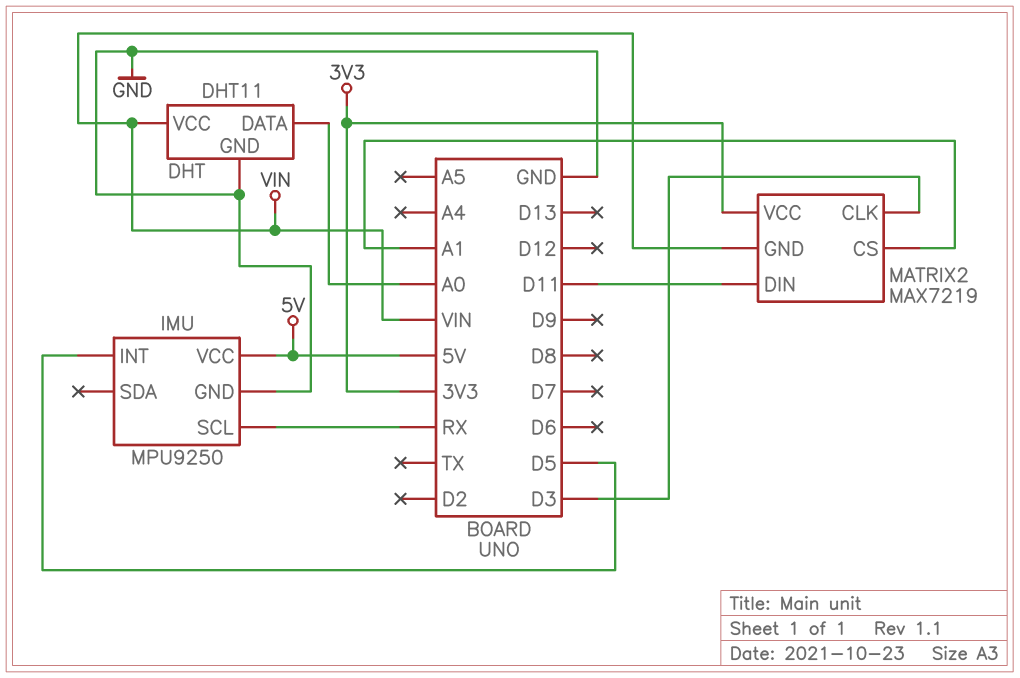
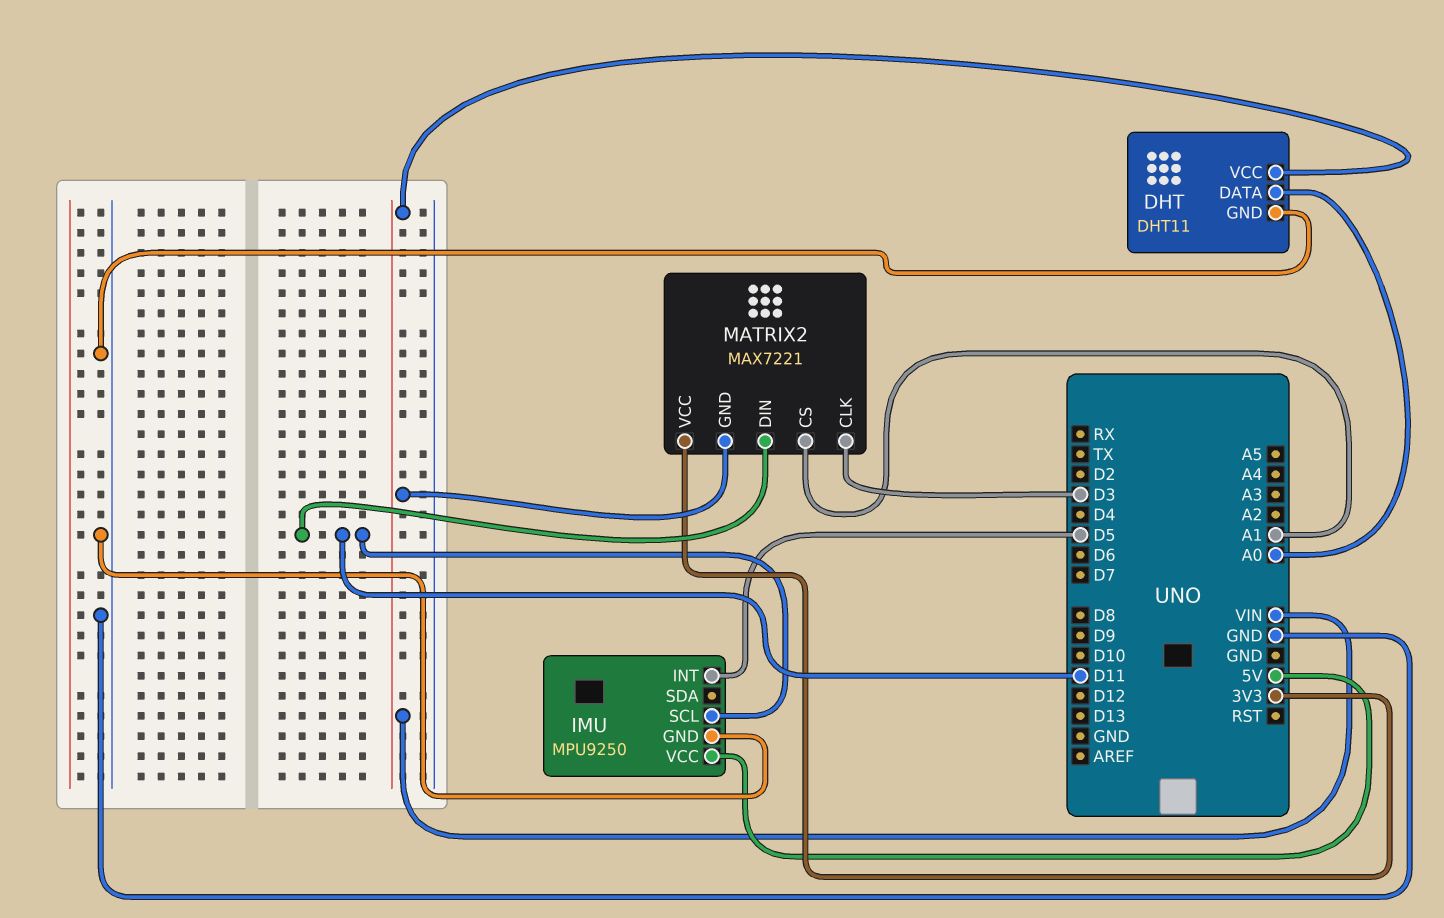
IMU pin SCL: RX -> D11
MATRIX2: MAX7219 -> MAX7221

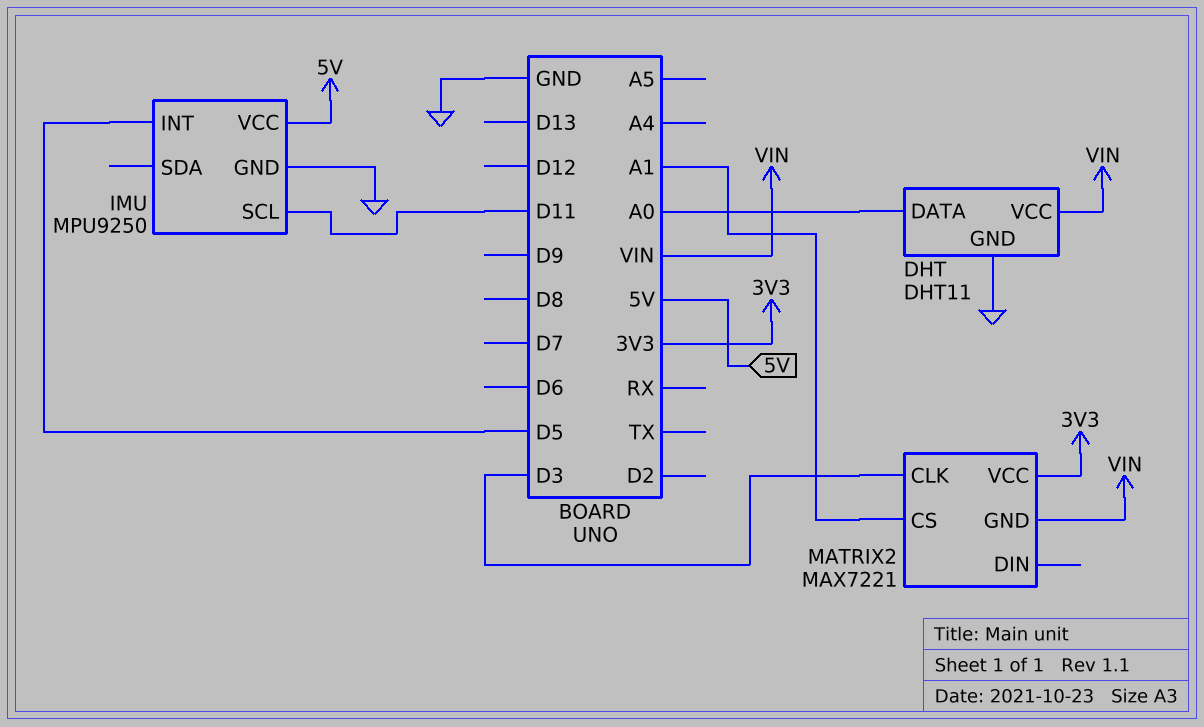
MATRIX2 pin DIN: D11 -> none

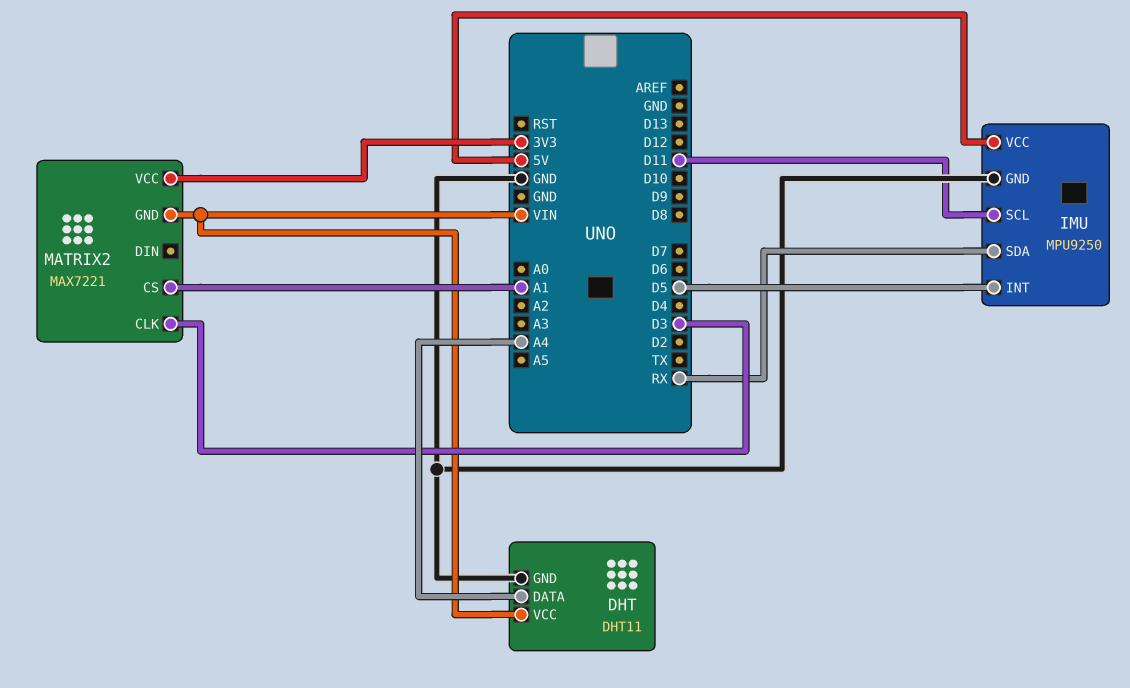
DHT pin DATA: A0 -> A4
IMU pin SDA: none -> RX

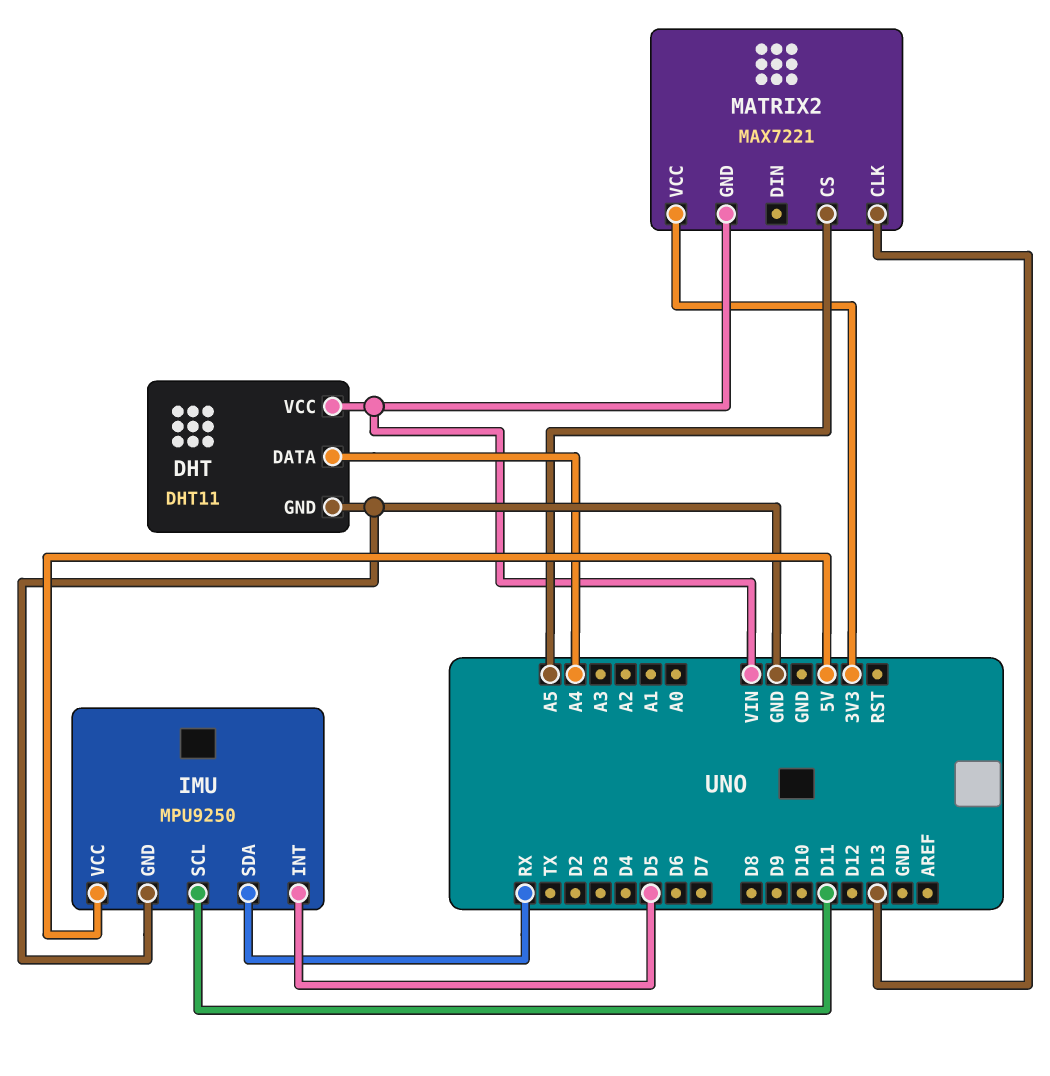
MATRIX2 pin CLK: D3 -> D13
MATRIX2 pin CS: A1 -> A5

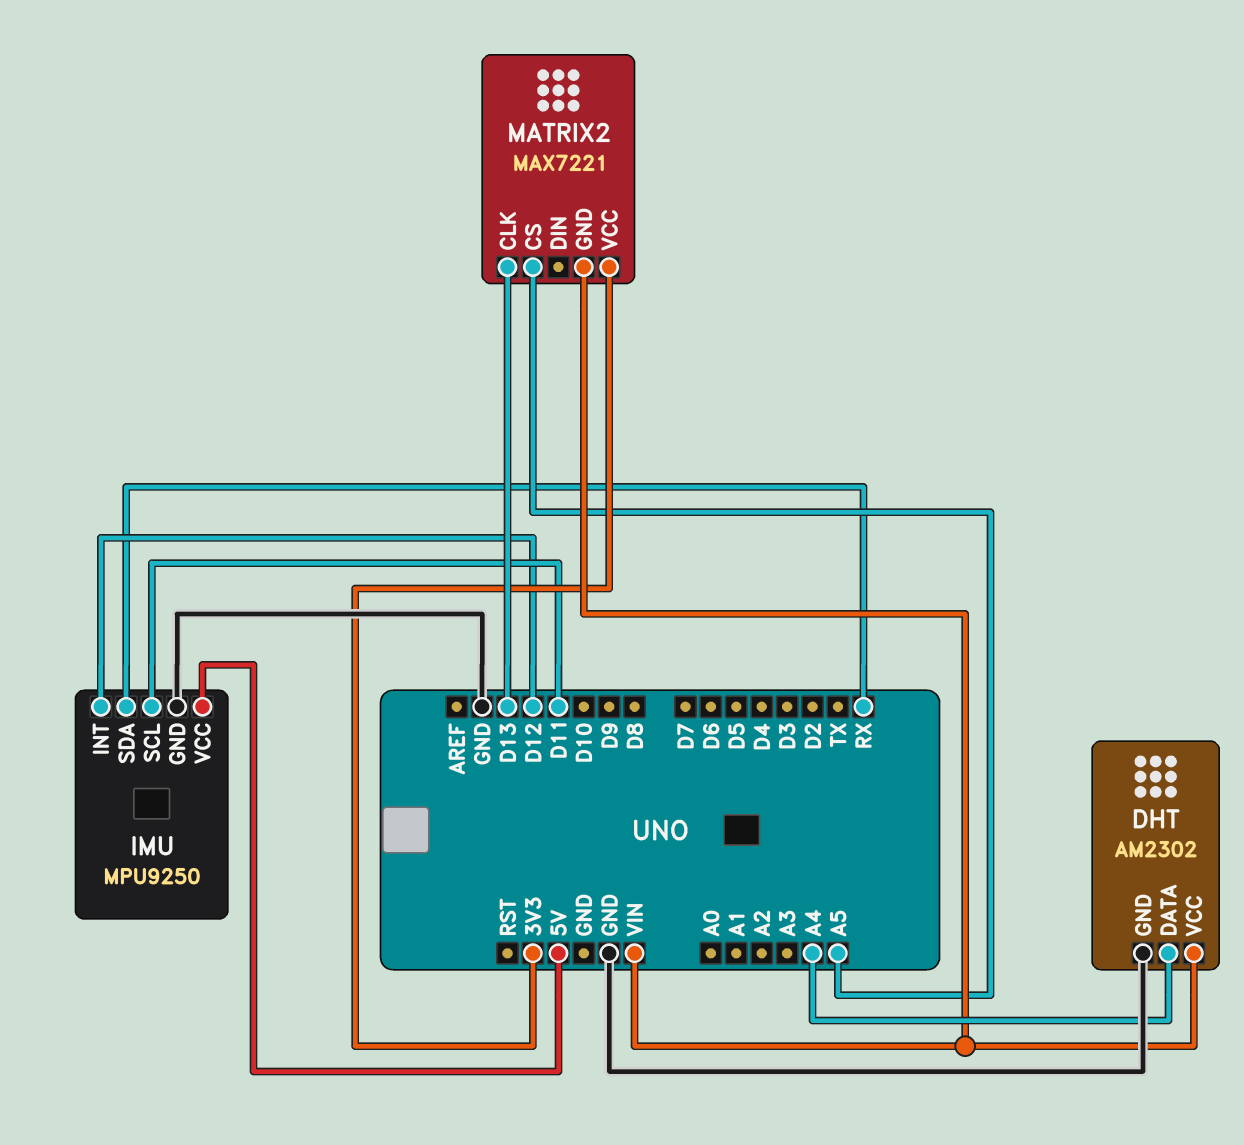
DHT: DHT11 -> AM2302
IMU pin INT: D5 -> D12

